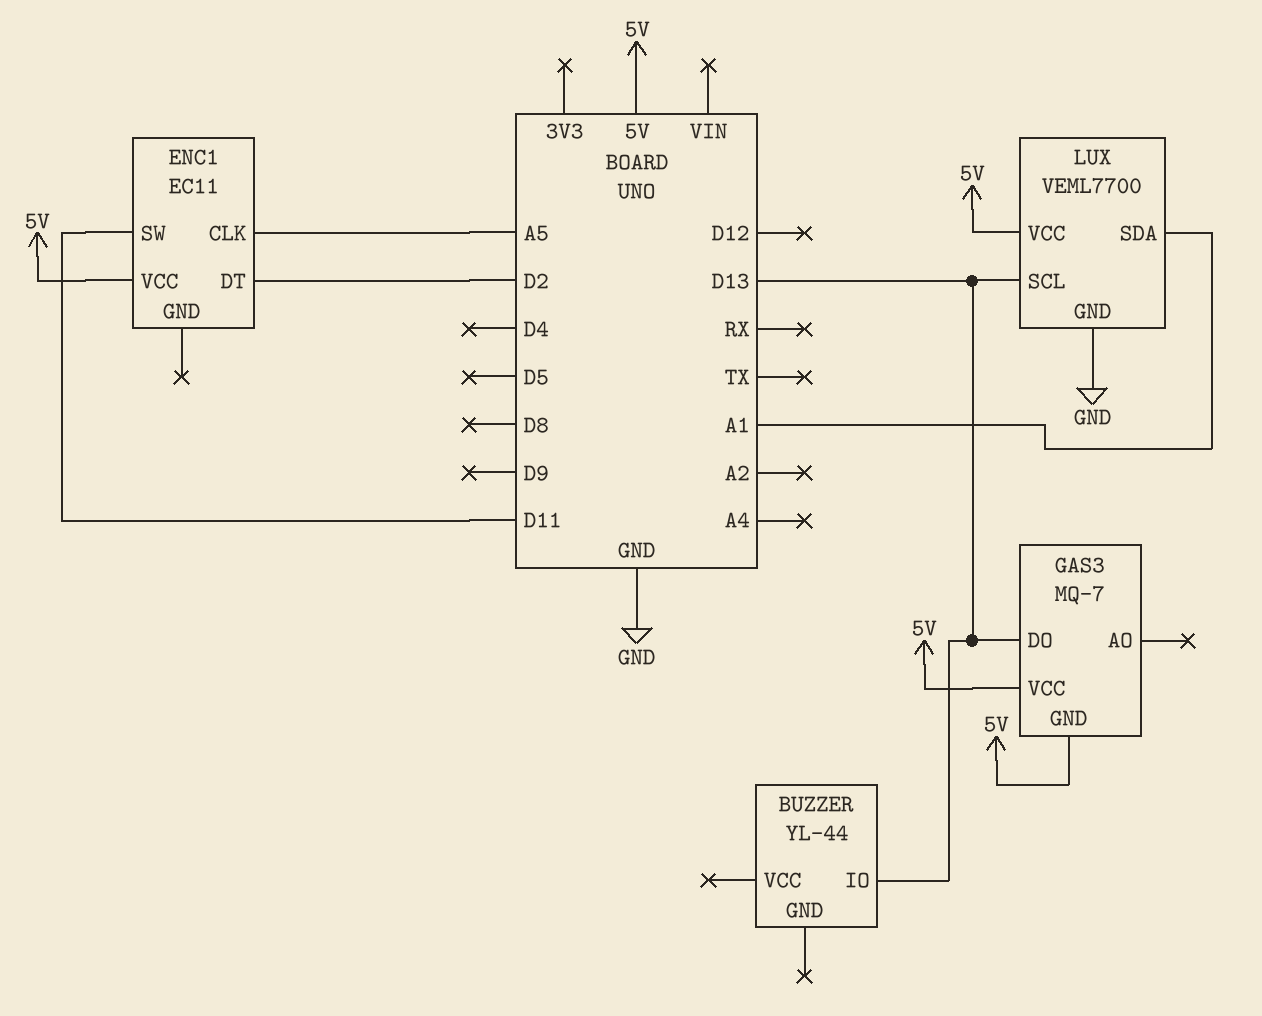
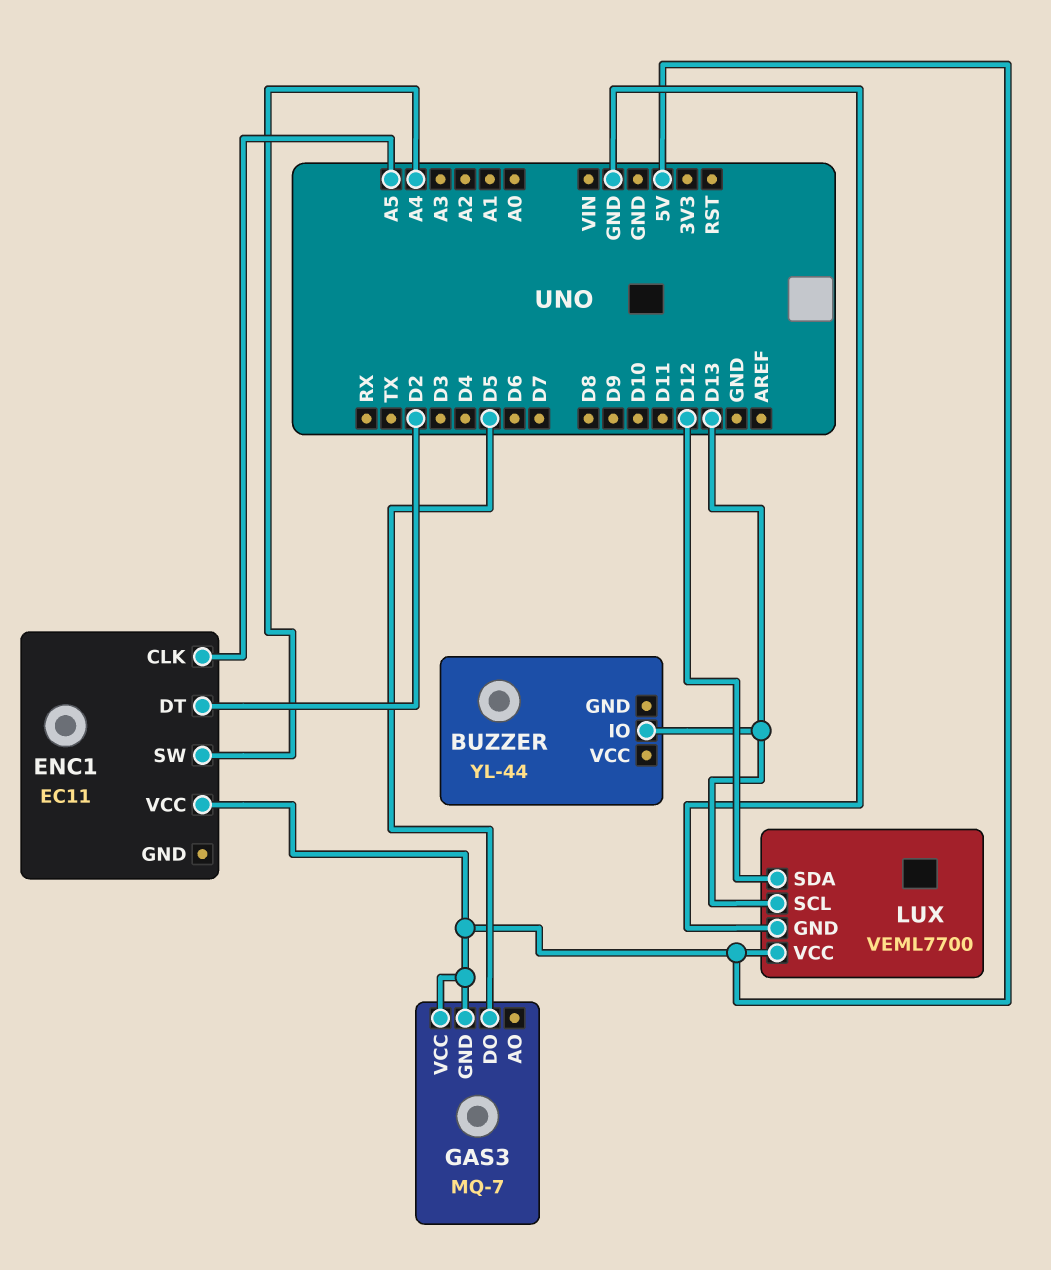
ENC1 pin SW: D11 -> A4
GAS3 pin DO: D13 -> D5
LUX pin SDA: A1 -> D12

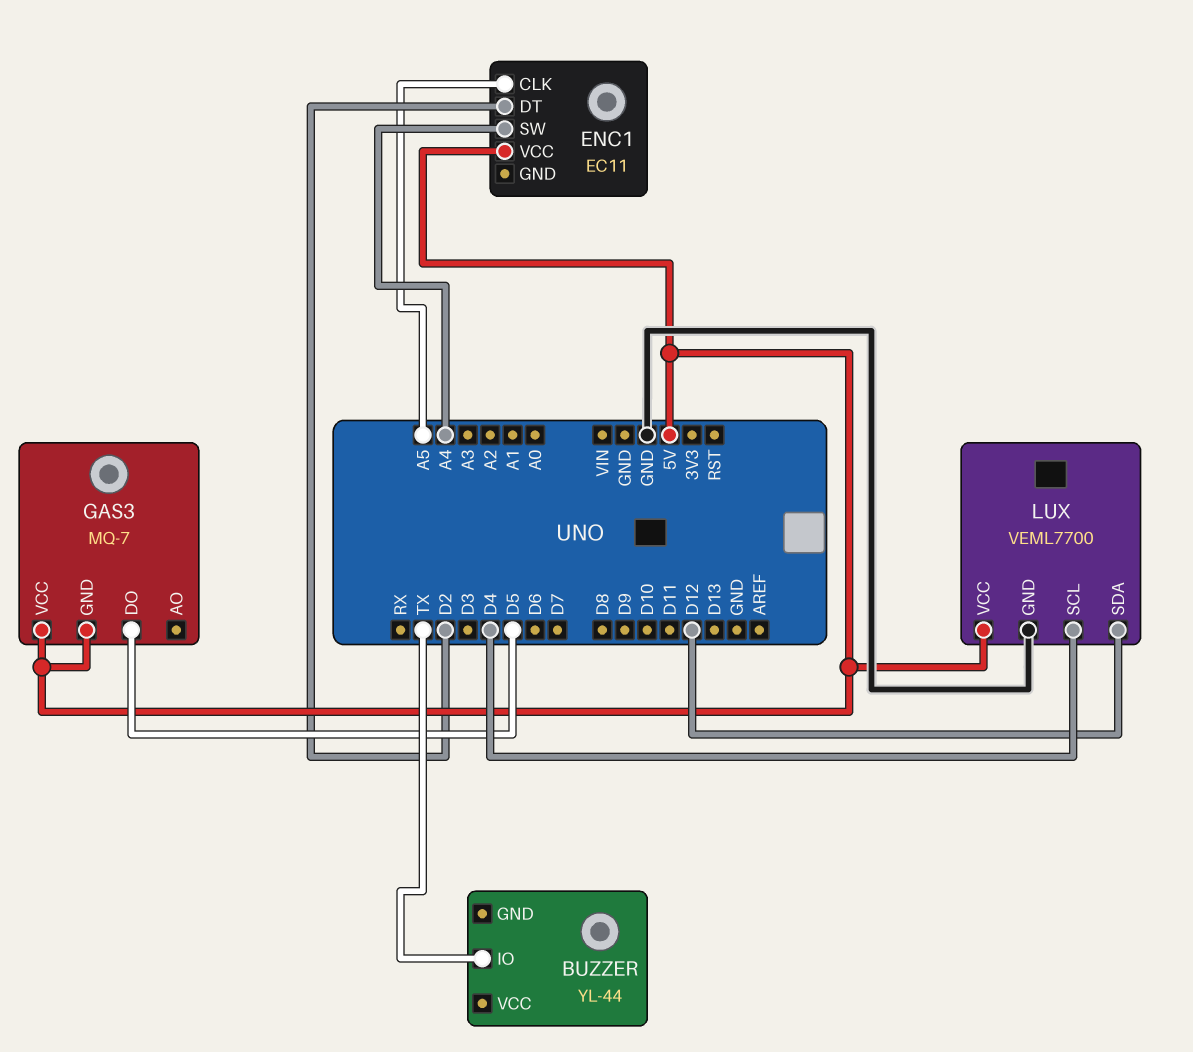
BUZZER pin IO: D13 -> TX
LUX pin SCL: D13 -> D4

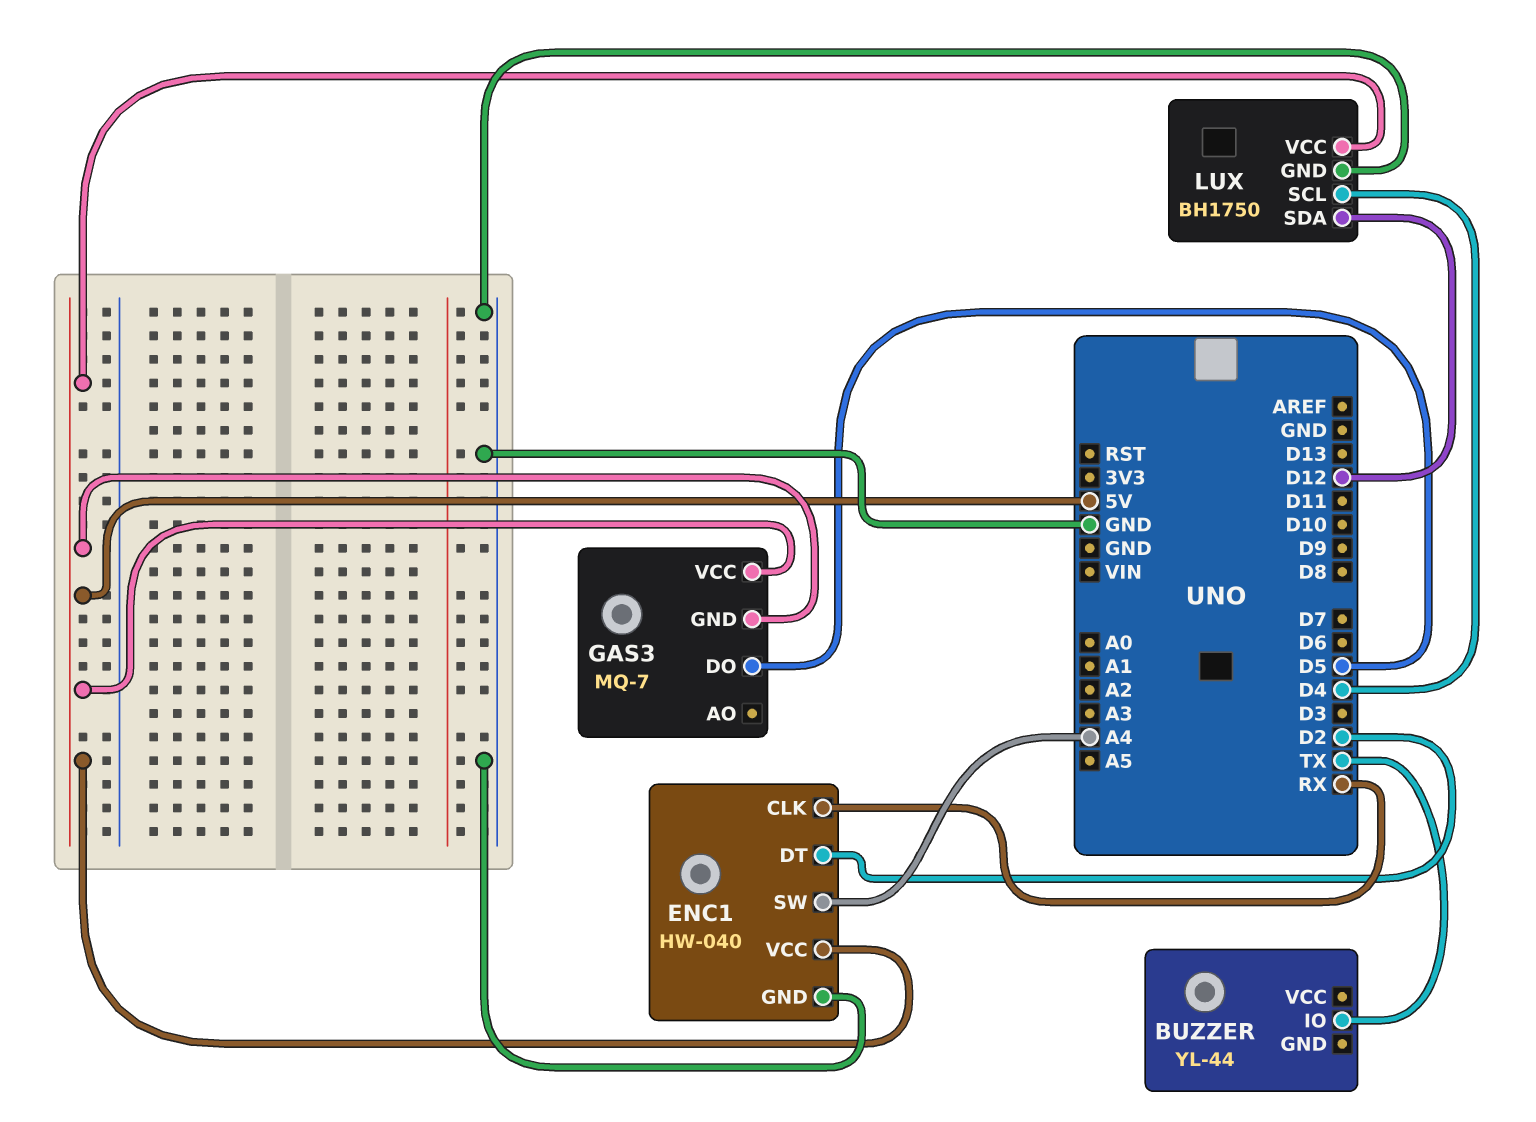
ENC1: EC11 -> HW-040
ENC1 pin CLK: A5 -> RX
ENC1 pin GND: none -> GND
LUX: VEML7700 -> BH1750

